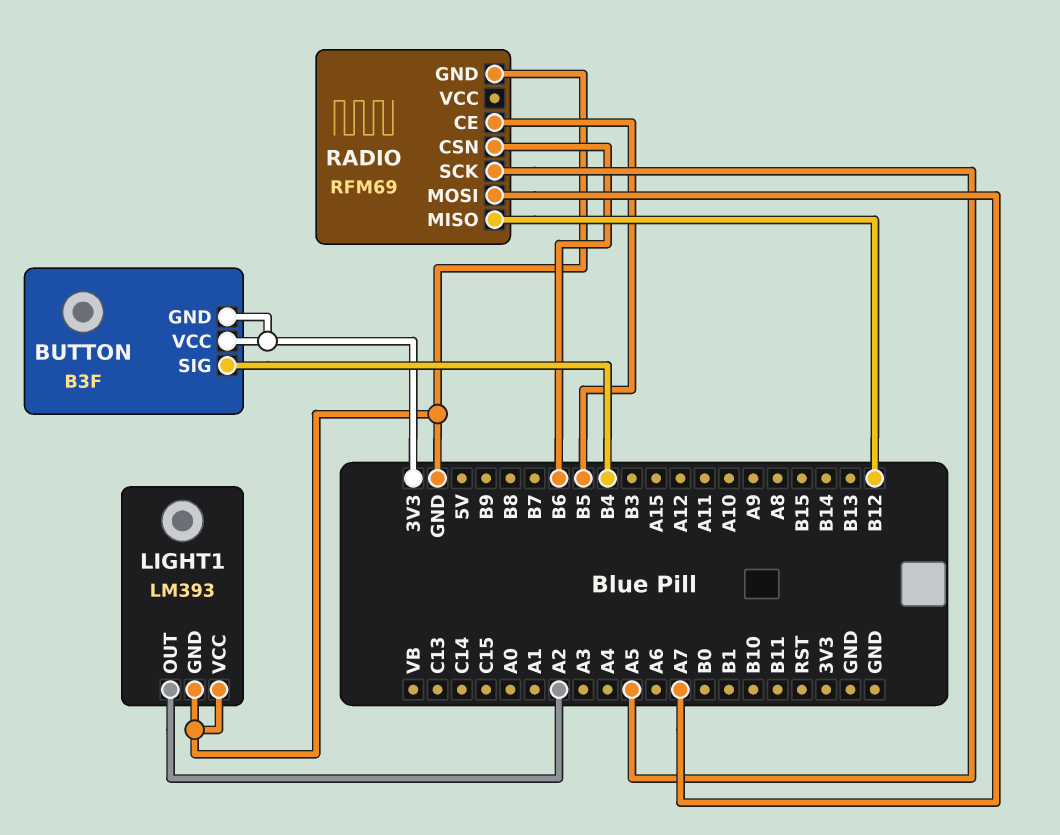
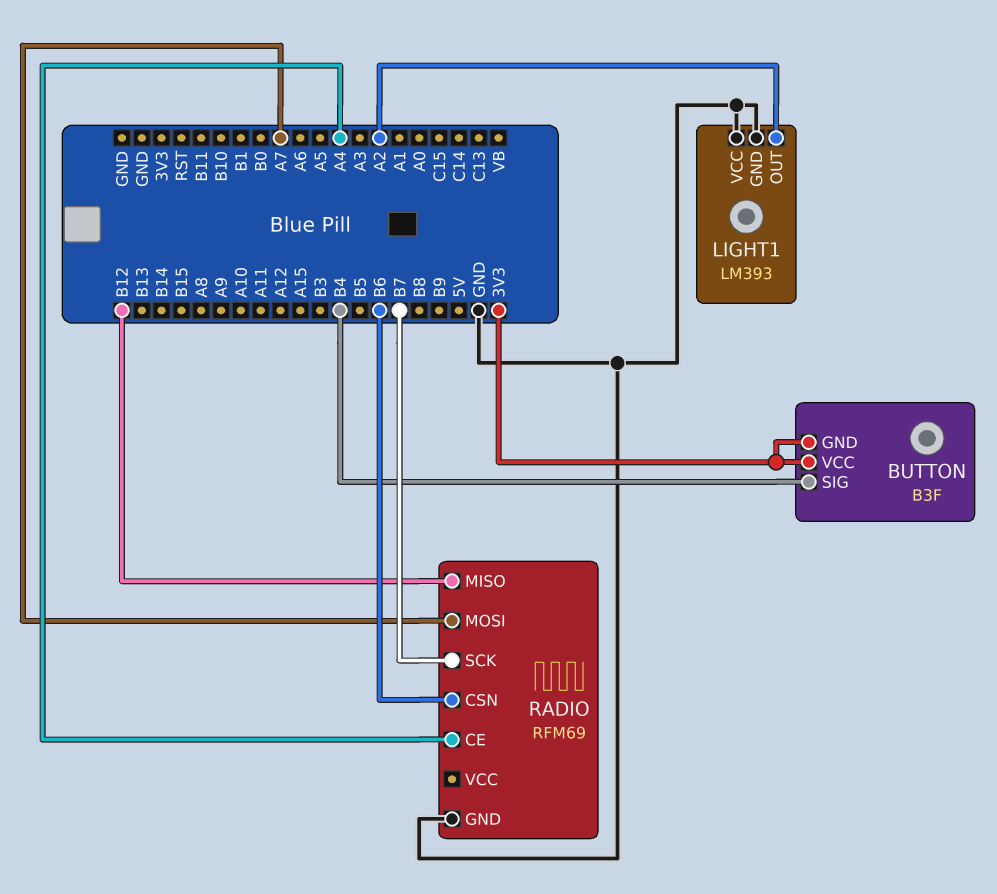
RADIO pin CE: B5 -> A4
RADIO pin SCK: A5 -> B7

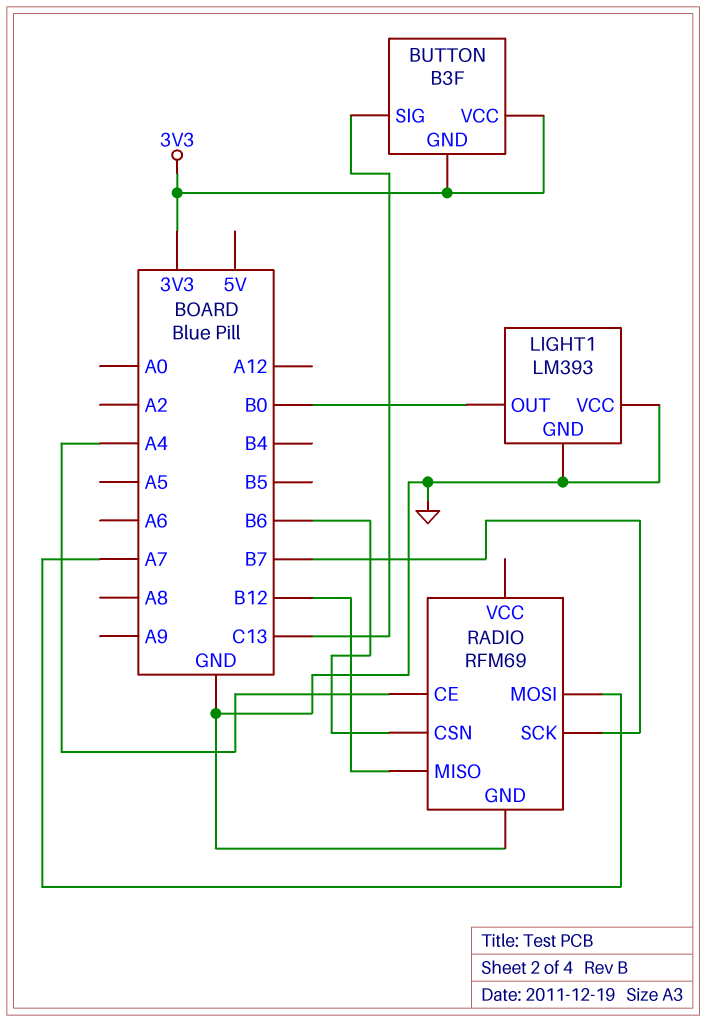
BUTTON pin SIG: B4 -> C13
LIGHT1 pin OUT: A2 -> B0

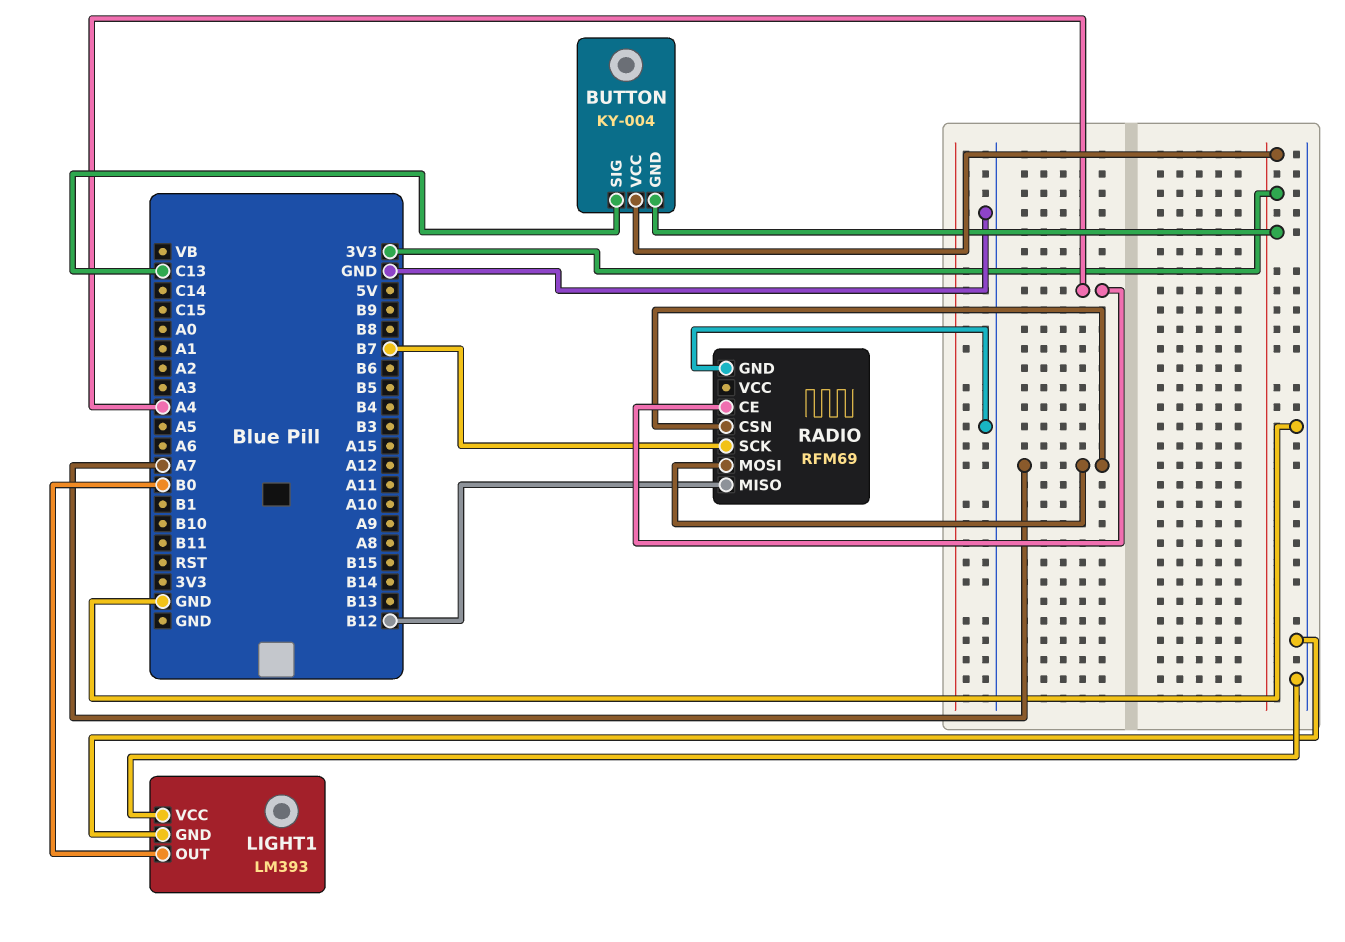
BUTTON: B3F -> KY-004
RADIO pin CSN: B6 -> A7

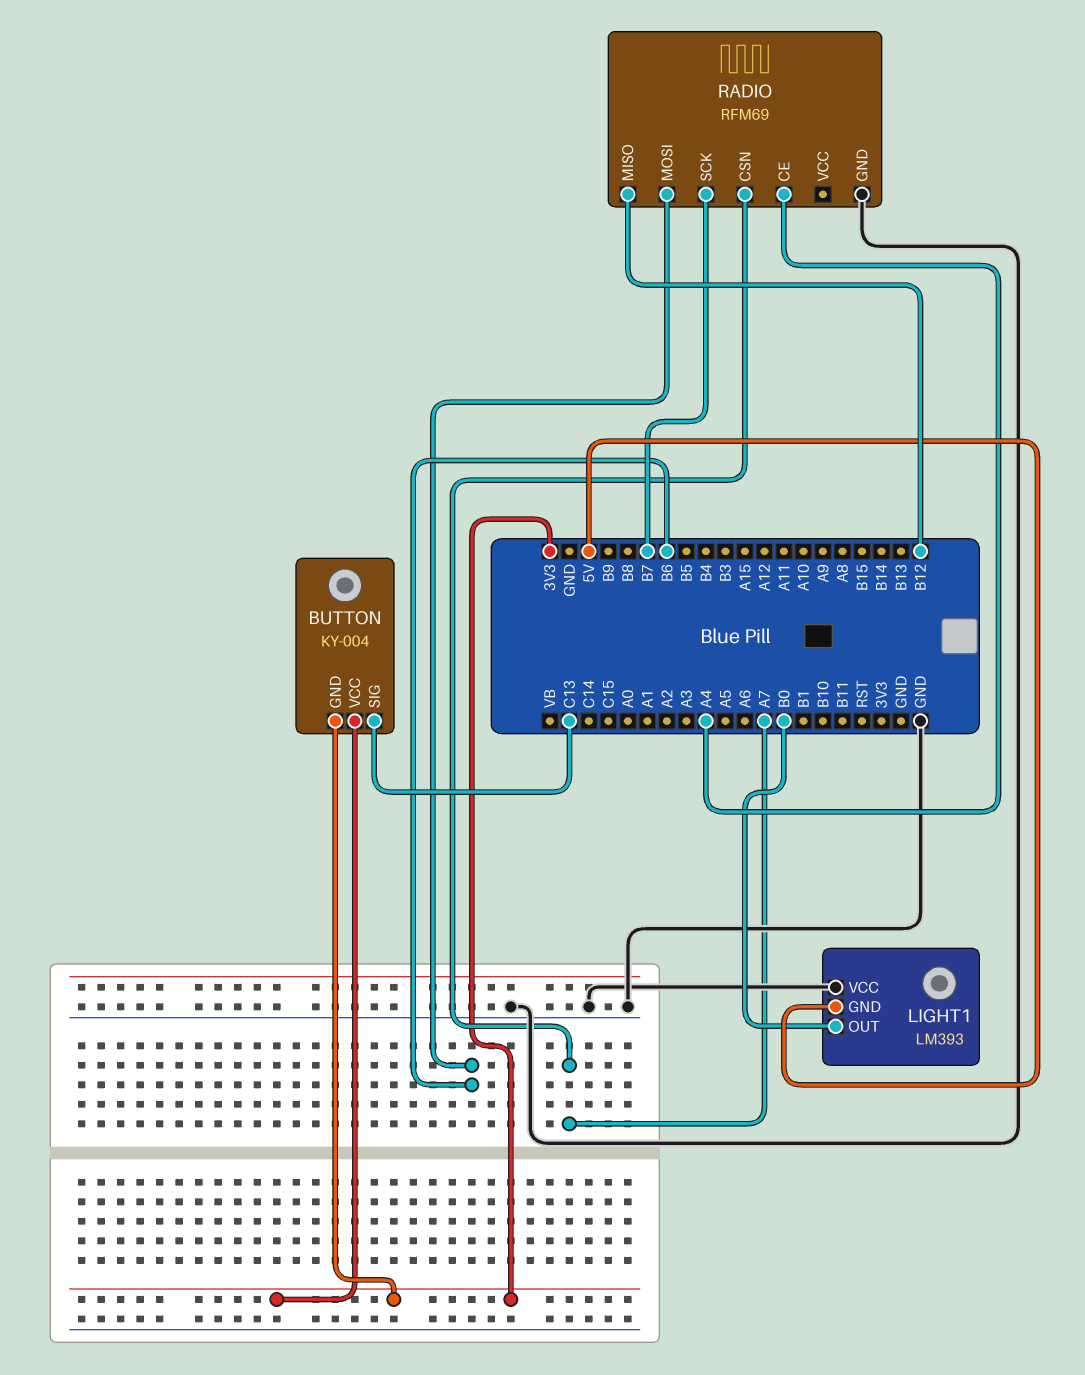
LIGHT1 pin GND: GND -> 5V
RADIO pin MOSI: A7 -> B6

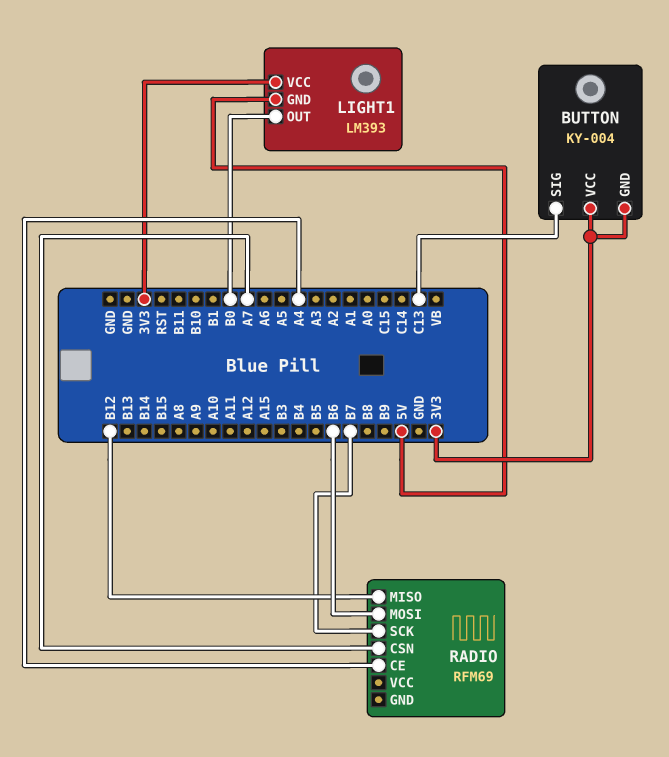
LIGHT1 pin VCC: GND -> 3V3
RADIO pin GND: GND -> none

